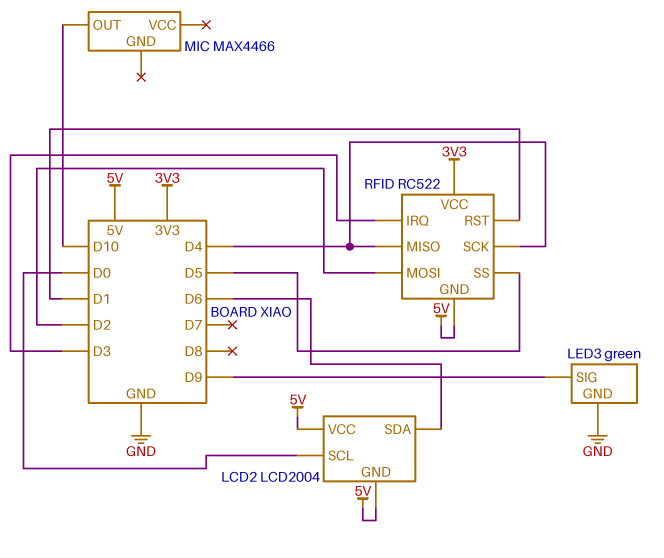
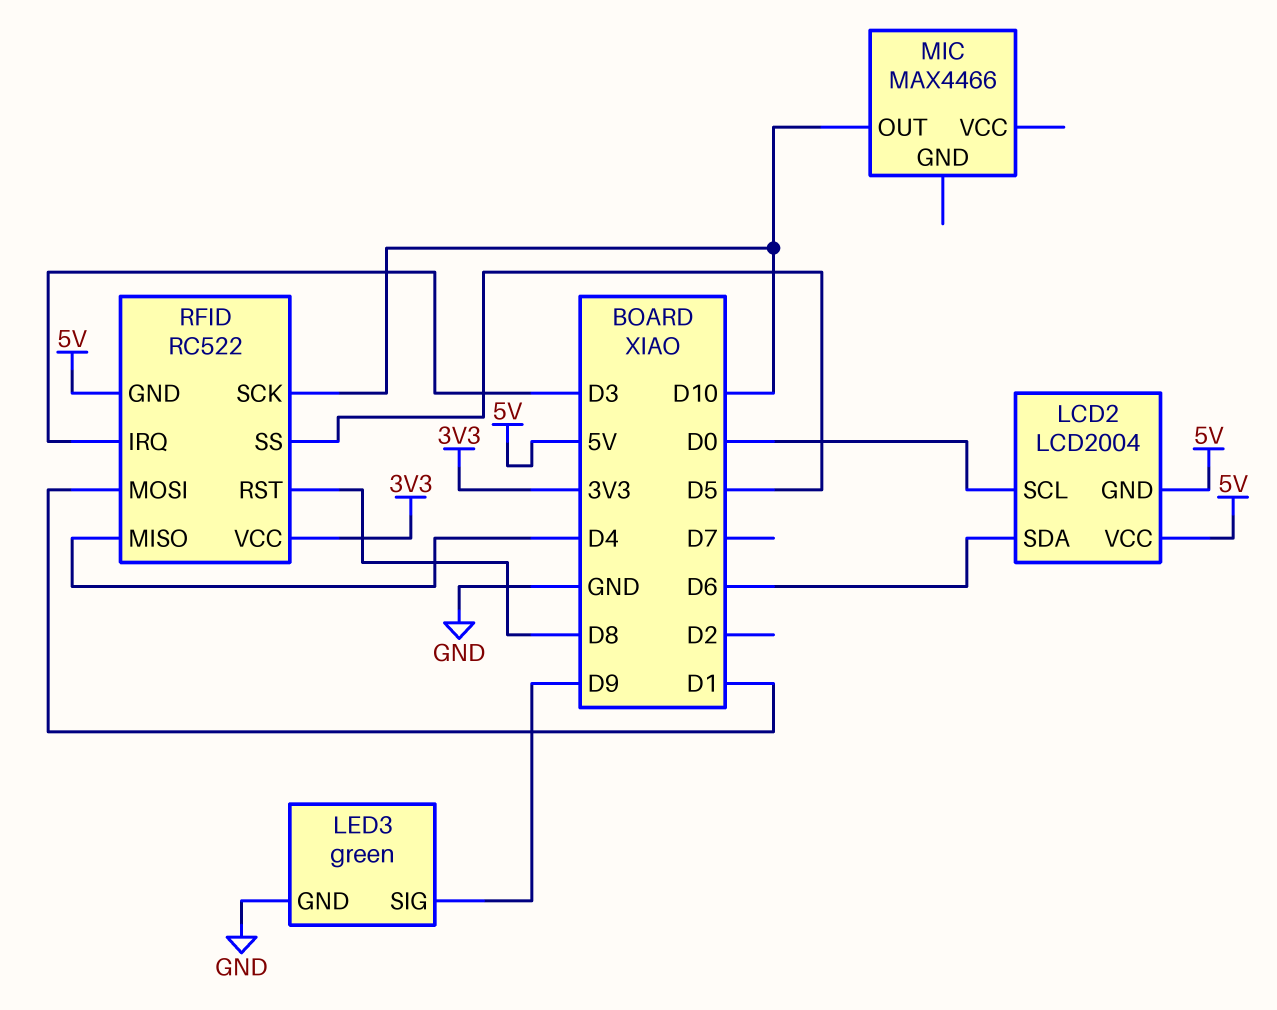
RFID pin MOSI: D2 -> D1
RFID pin RST: D1 -> D8
RFID pin SCK: D4 -> D10

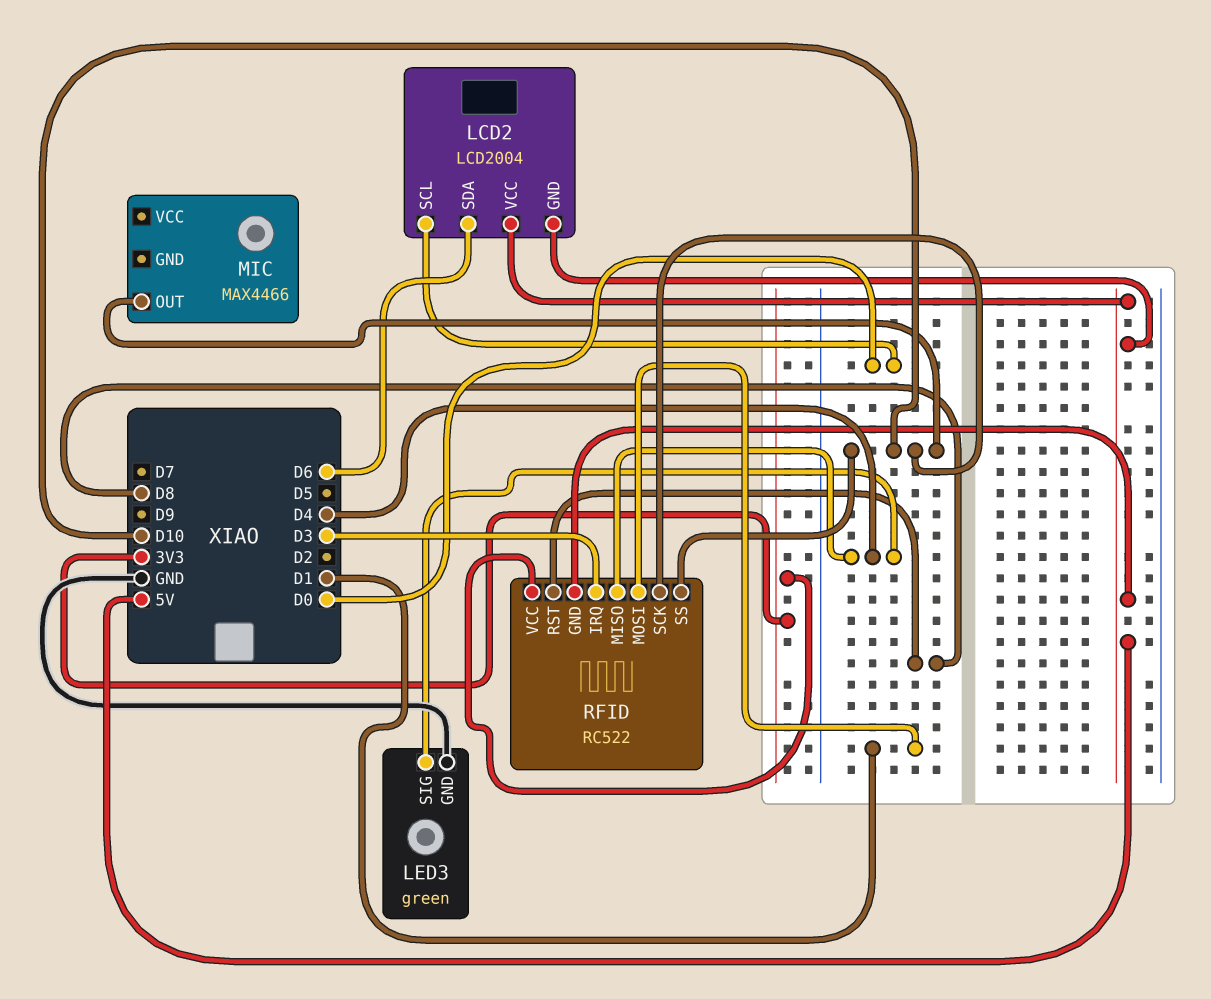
LED3 pin SIG: D9 -> D4
RFID pin SS: D5 -> D10

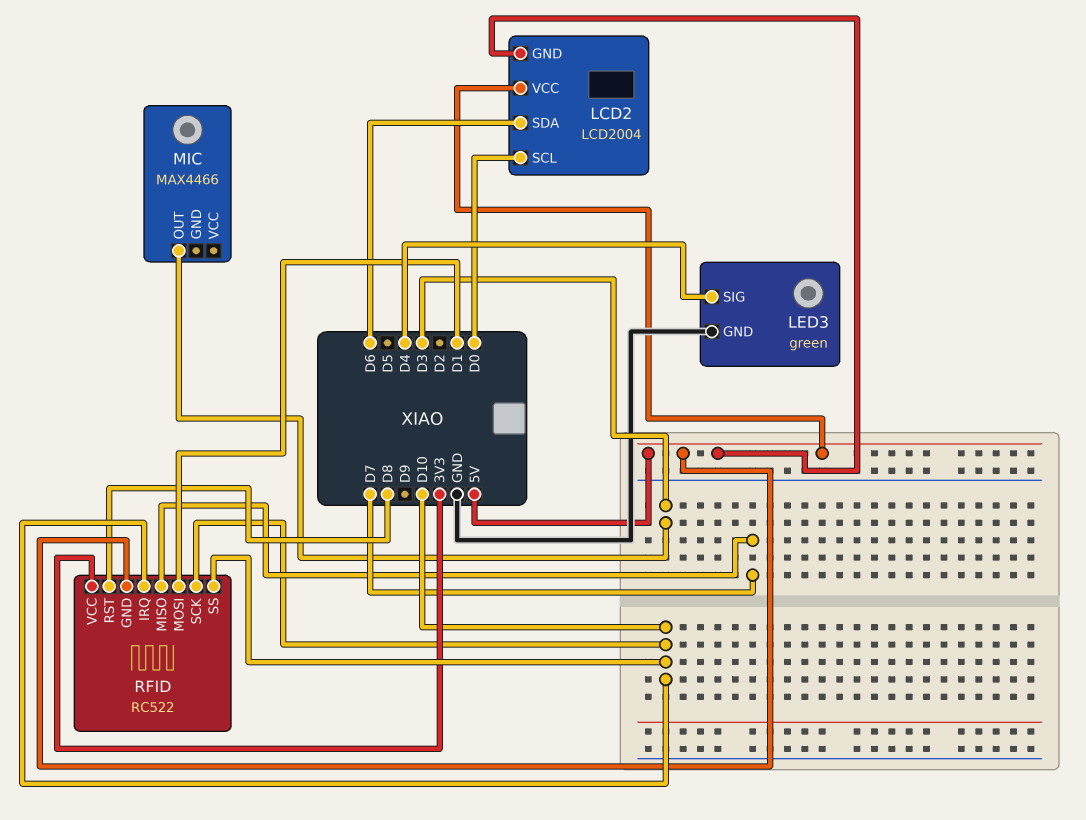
MIC pin OUT: D10 -> D3
RFID pin IRQ: D3 -> D10
RFID pin MISO: D4 -> D7

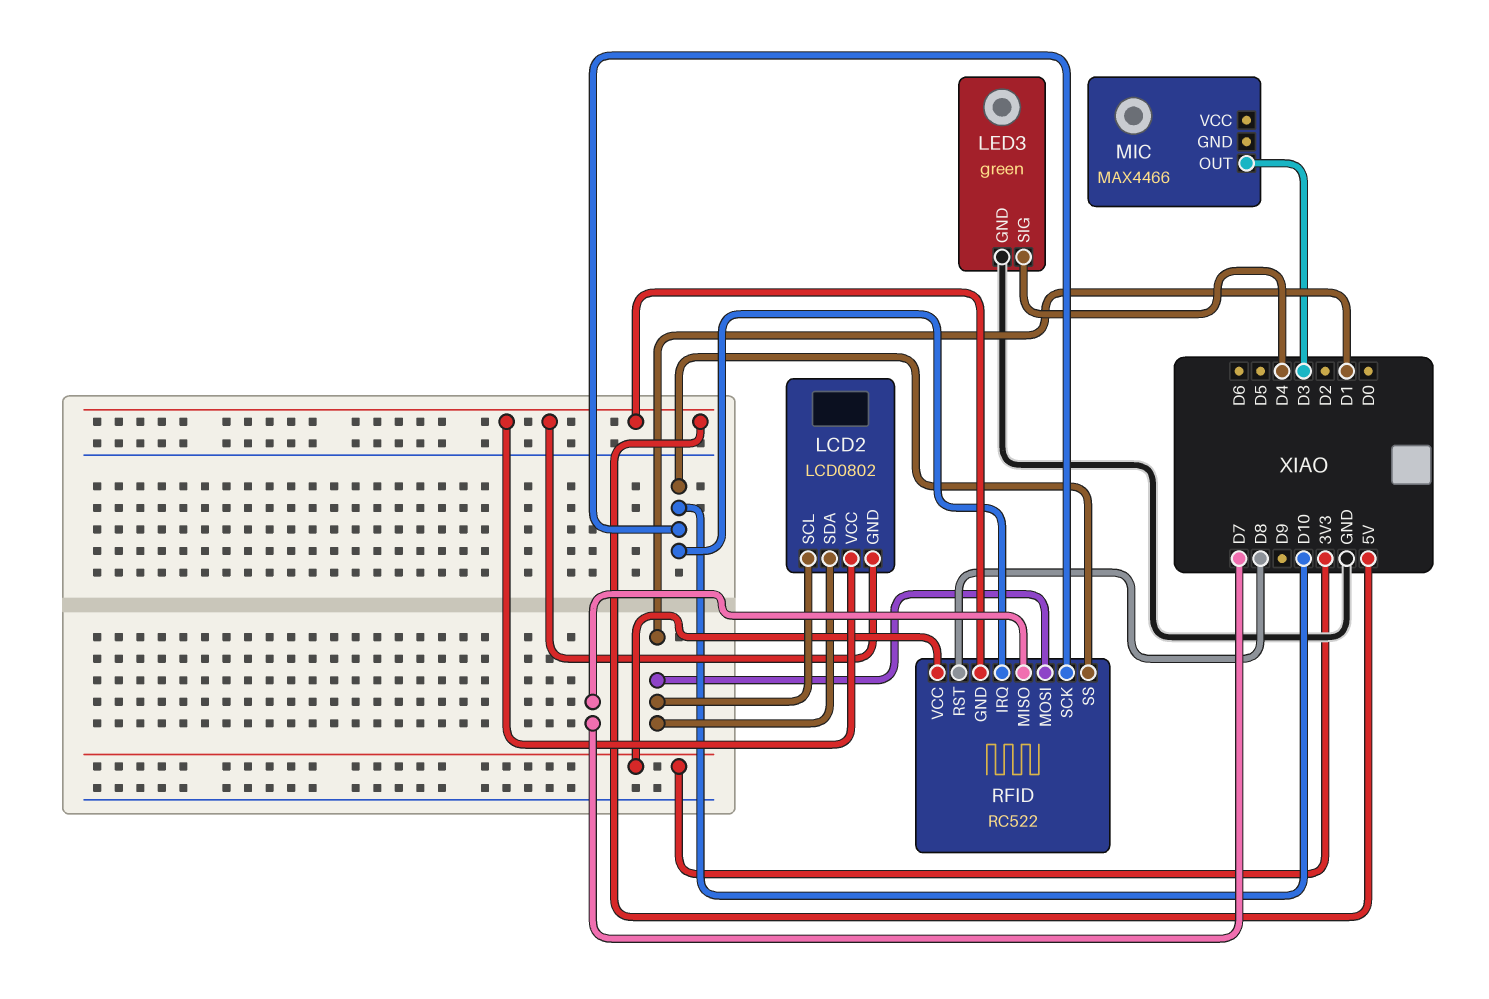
LCD2: LCD2004 -> LCD0802
LCD2 pin SCL: D0 -> D1
LCD2 pin SDA: D6 -> D1

